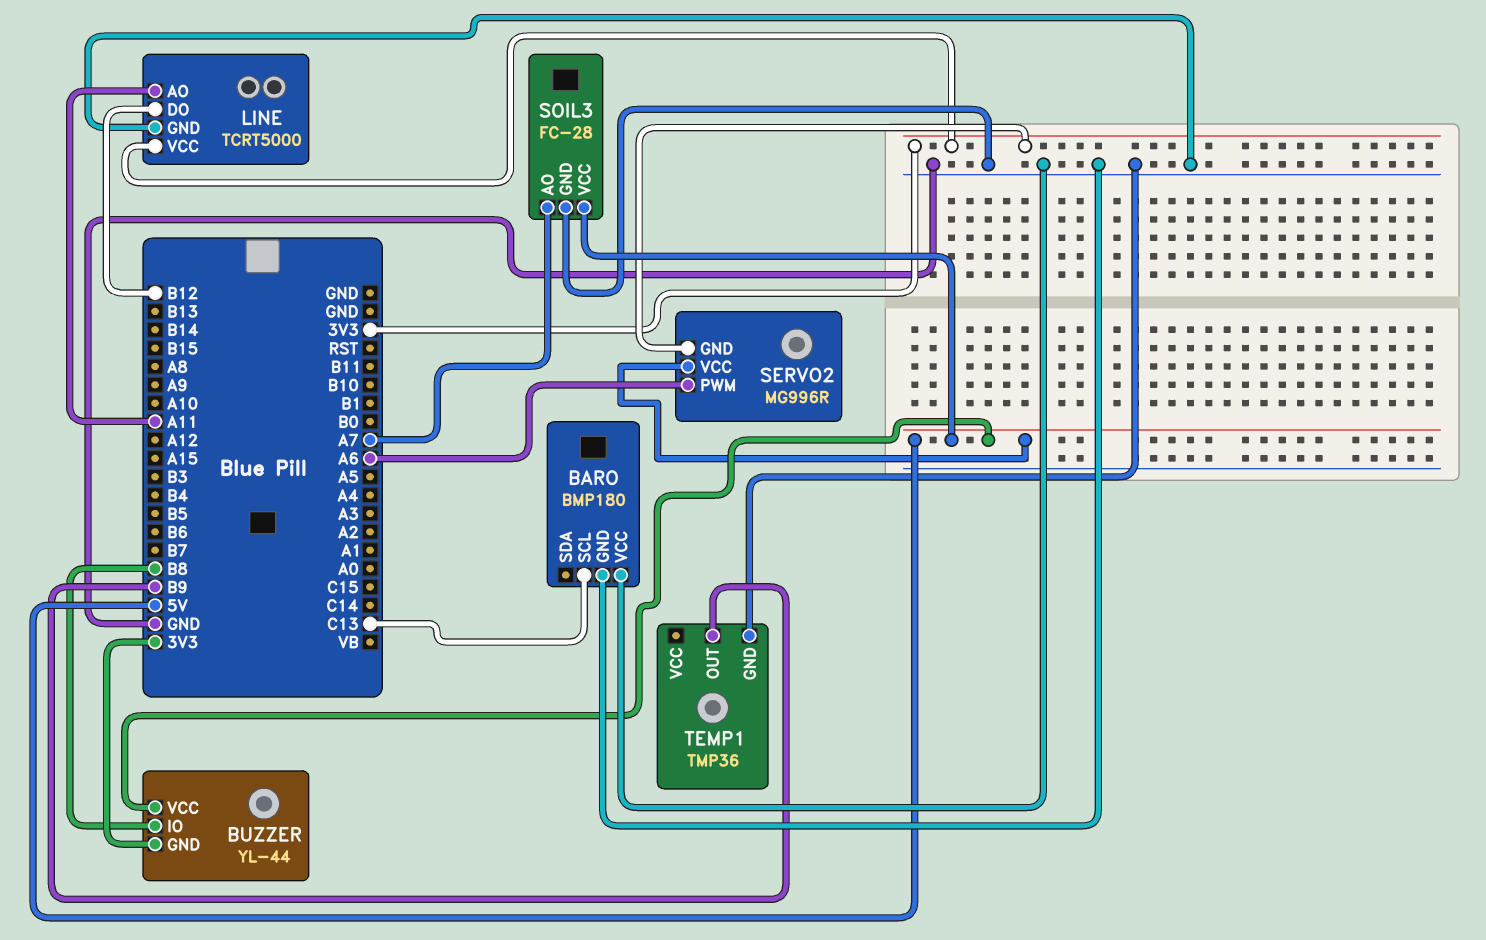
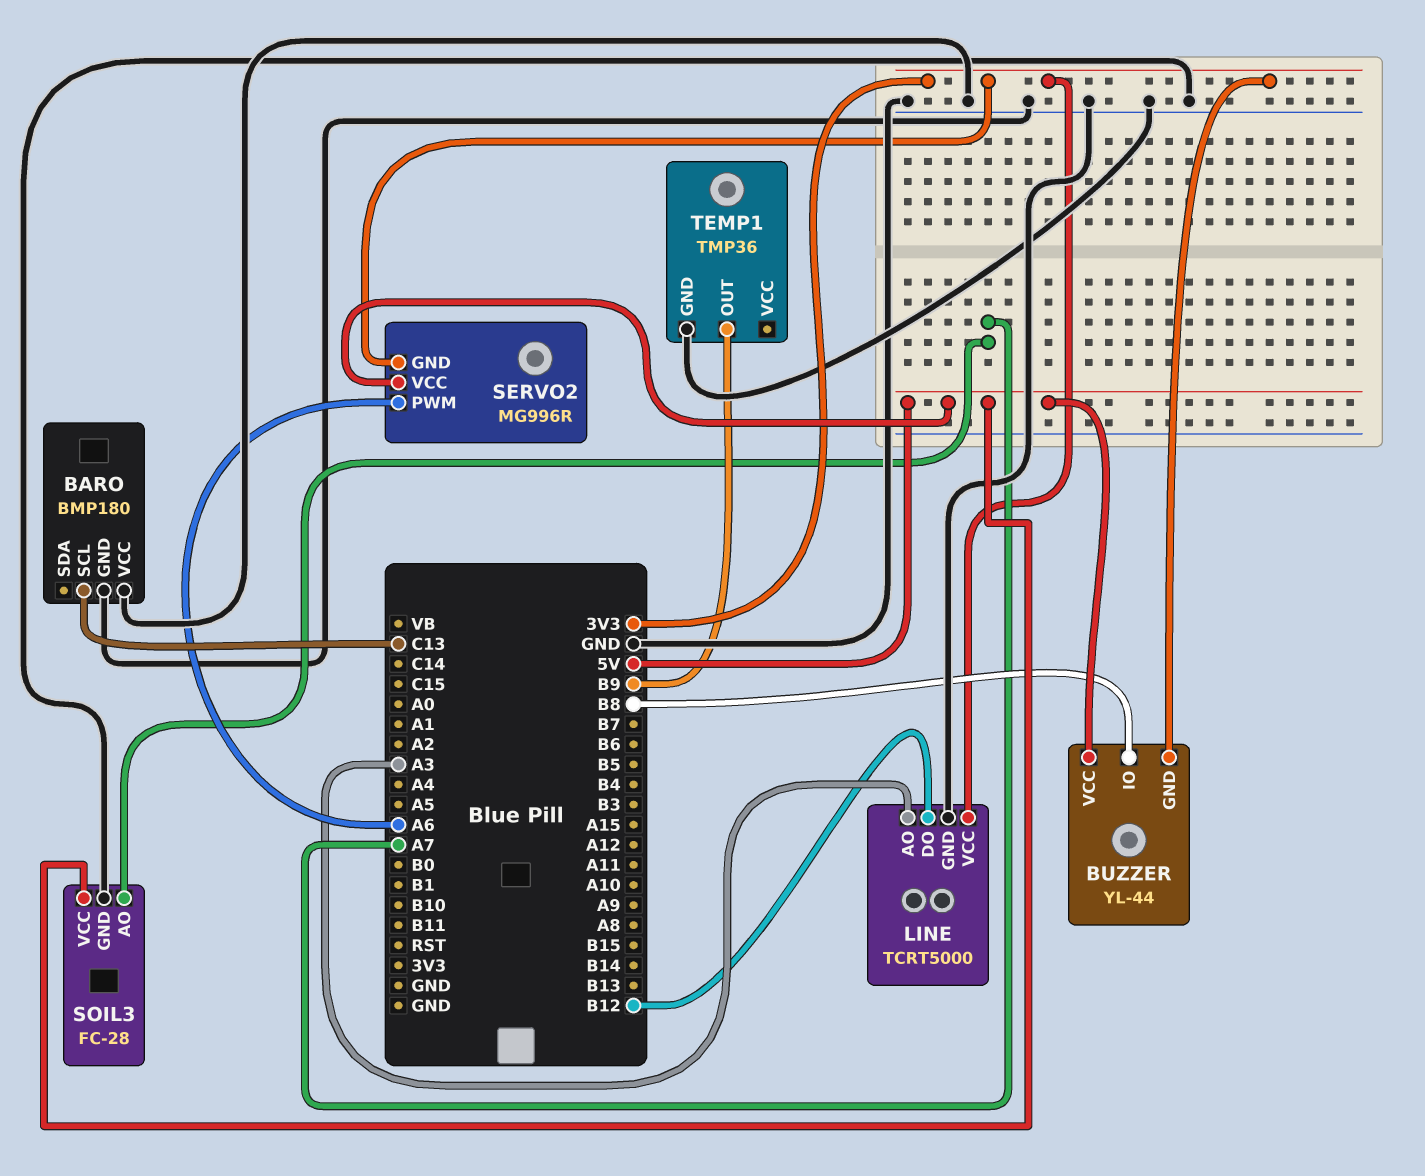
LINE pin AO: A11 -> A3

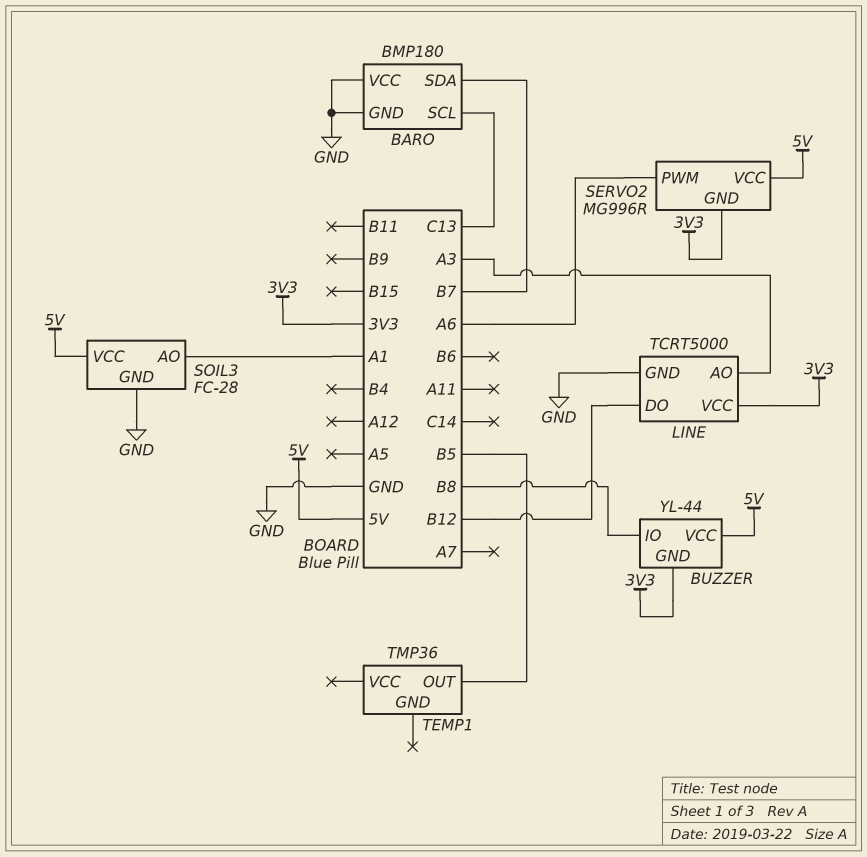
BARO pin SDA: none -> B7
SOIL3 pin AO: A7 -> A1
TEMP1 pin GND: GND -> none
TEMP1 pin OUT: B9 -> B5

